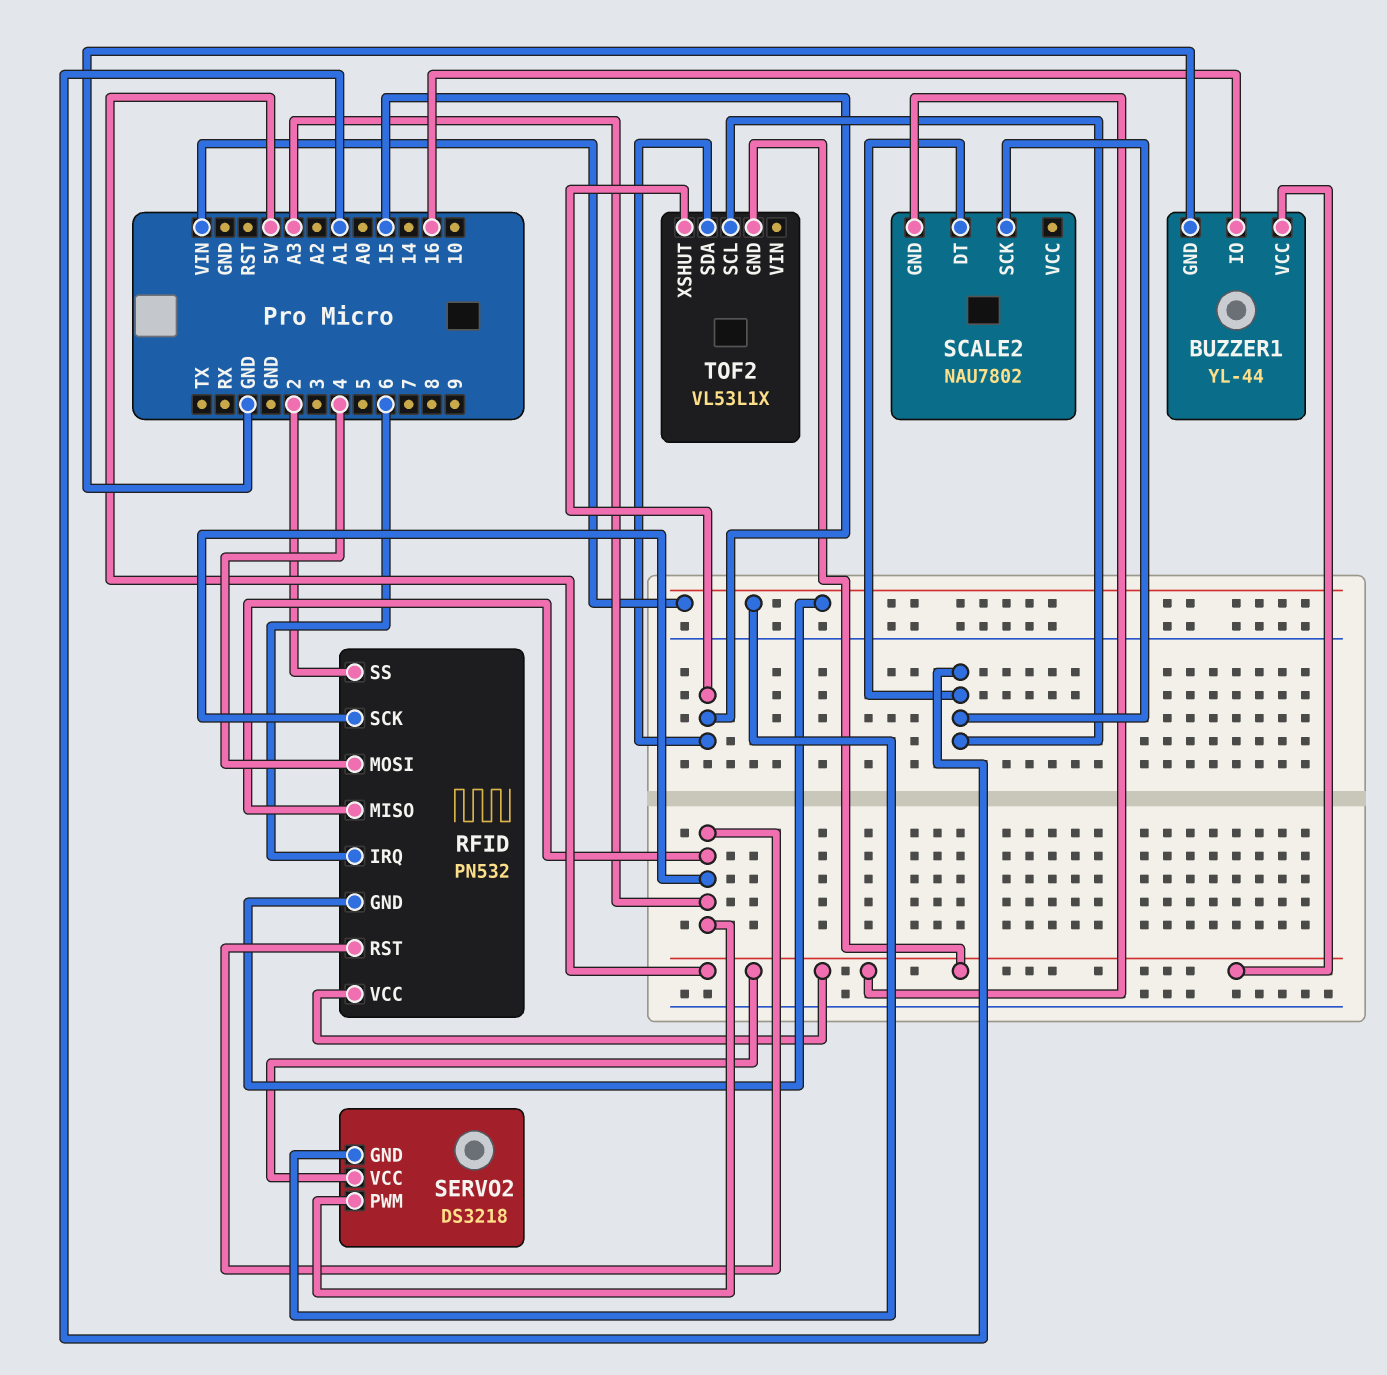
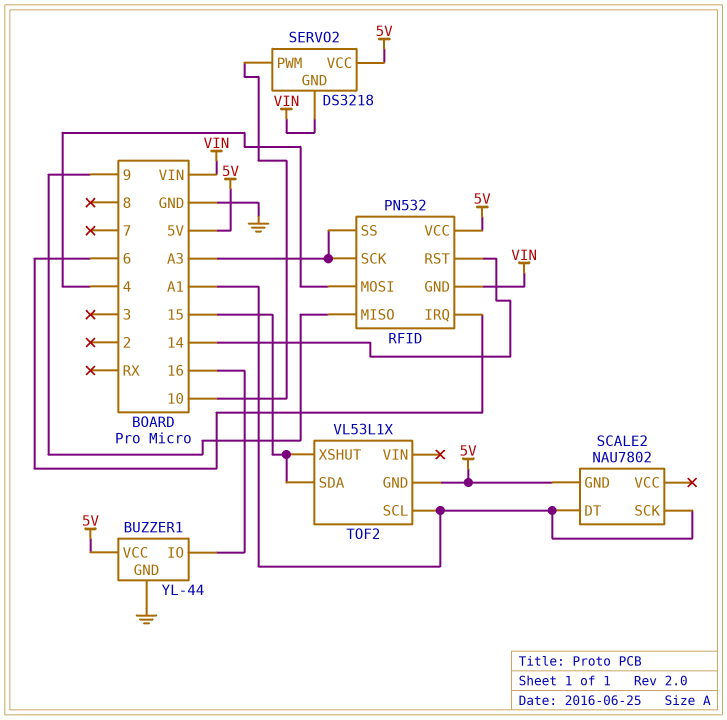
RFID pin MISO: A3 -> 9
RFID pin RST: A3 -> 14
RFID pin SS: 2 -> A3
SERVO2 pin PWM: A3 -> 10

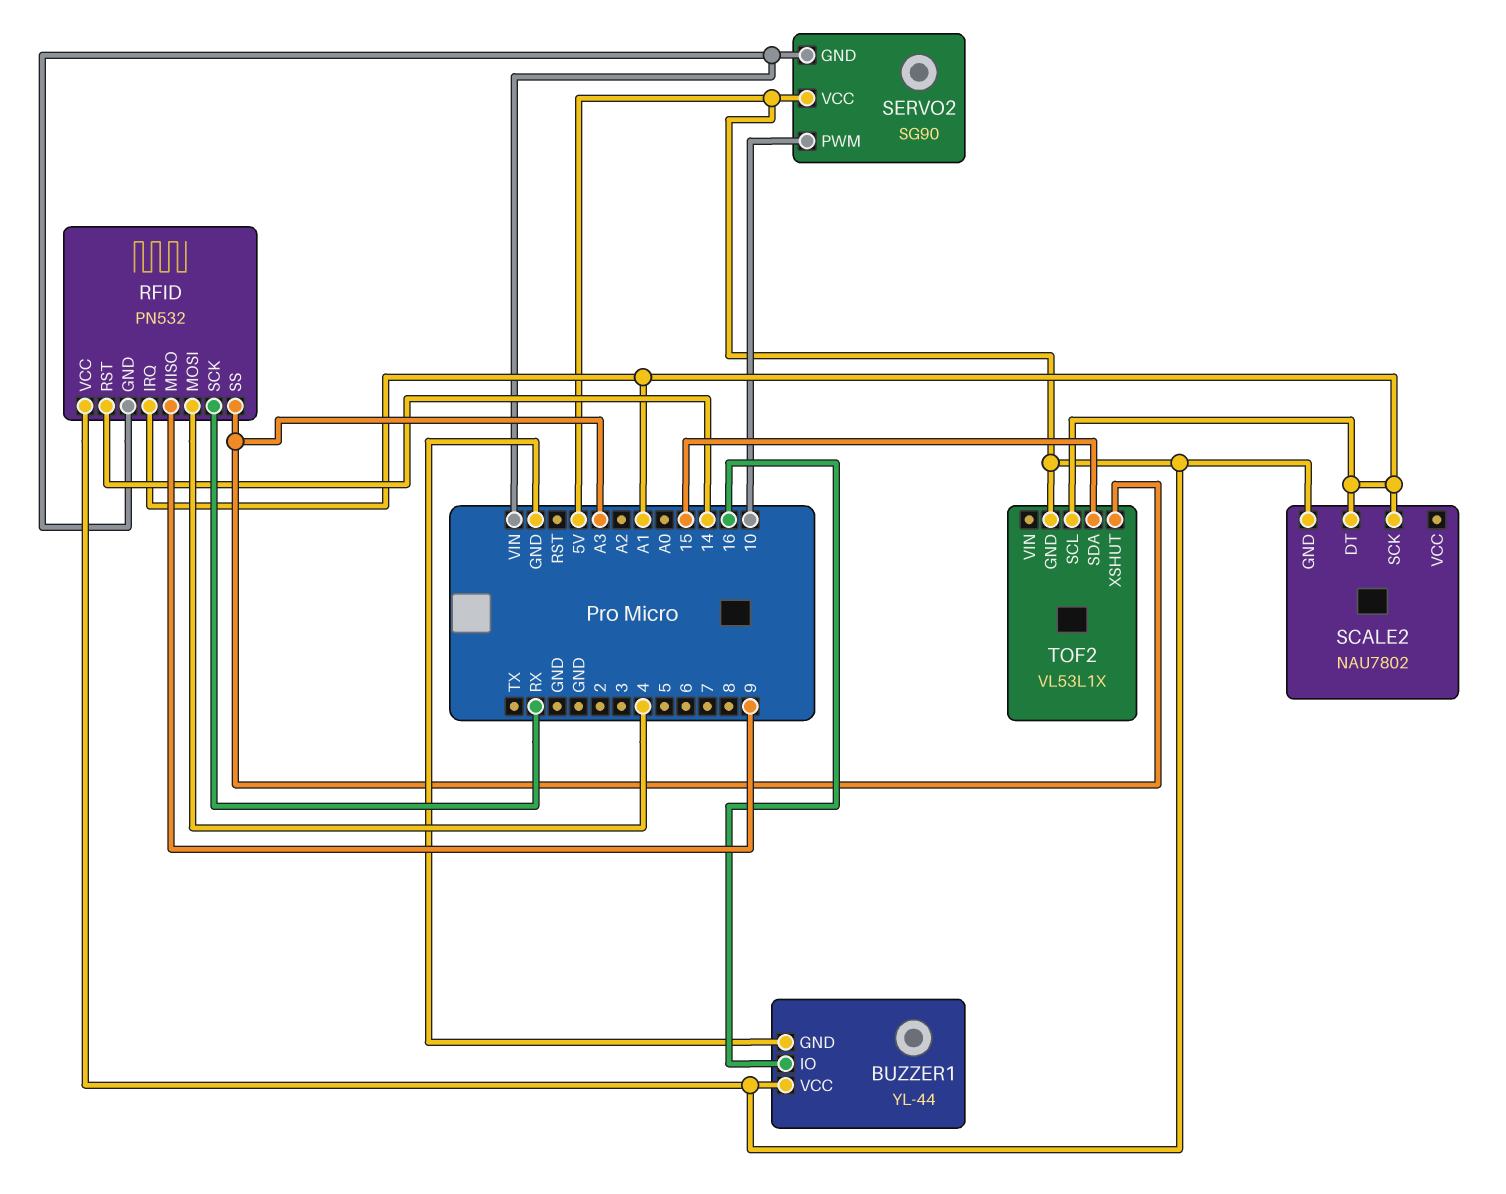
RFID pin IRQ: 6 -> A1
RFID pin SCK: A3 -> RX
SERVO2: DS3218 -> SG90
TOF2 pin XSHUT: 15 -> A3

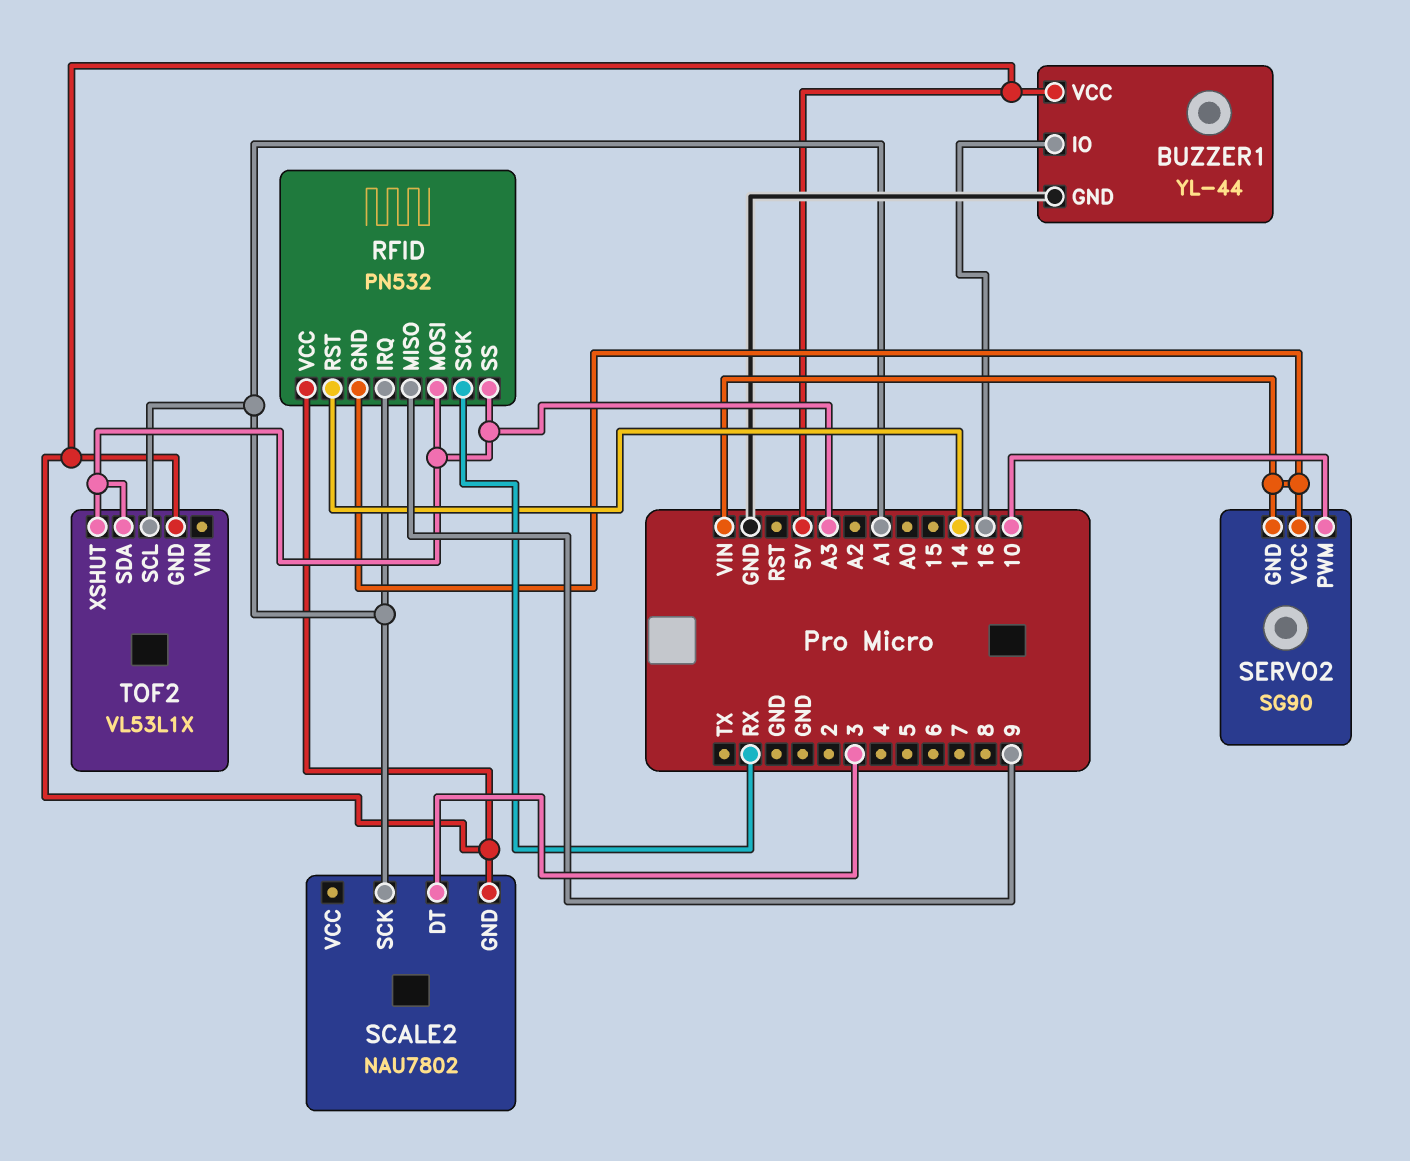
RFID pin MOSI: 4 -> A3
SCALE2 pin DT: A1 -> 3
SERVO2 pin VCC: 5V -> VIN
TOF2 pin SDA: 15 -> A3

